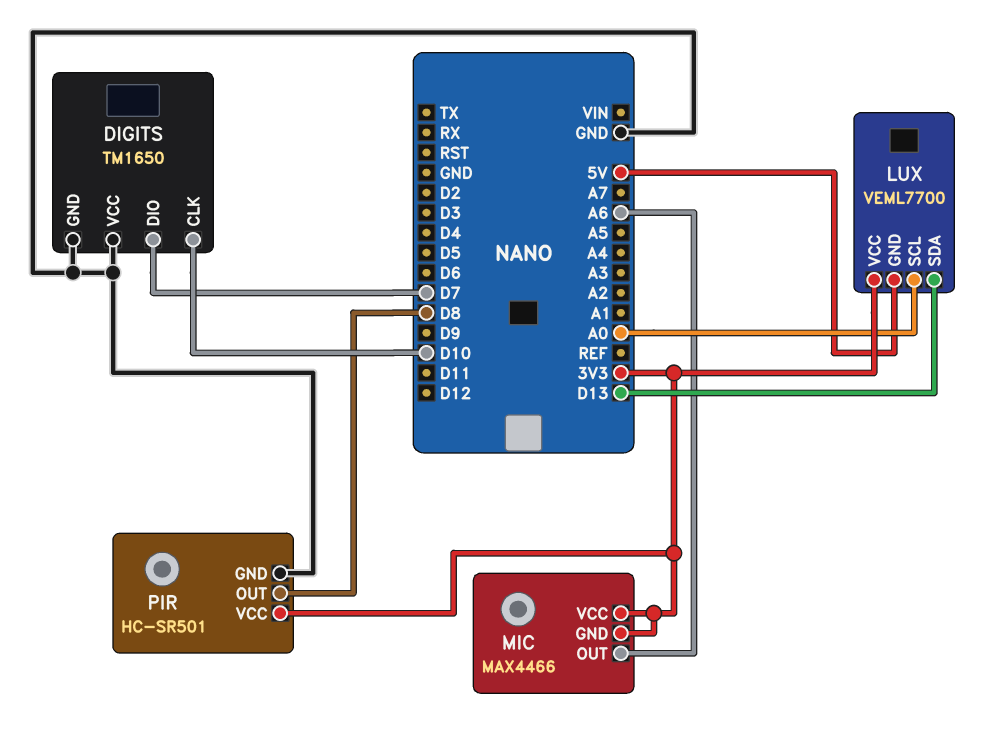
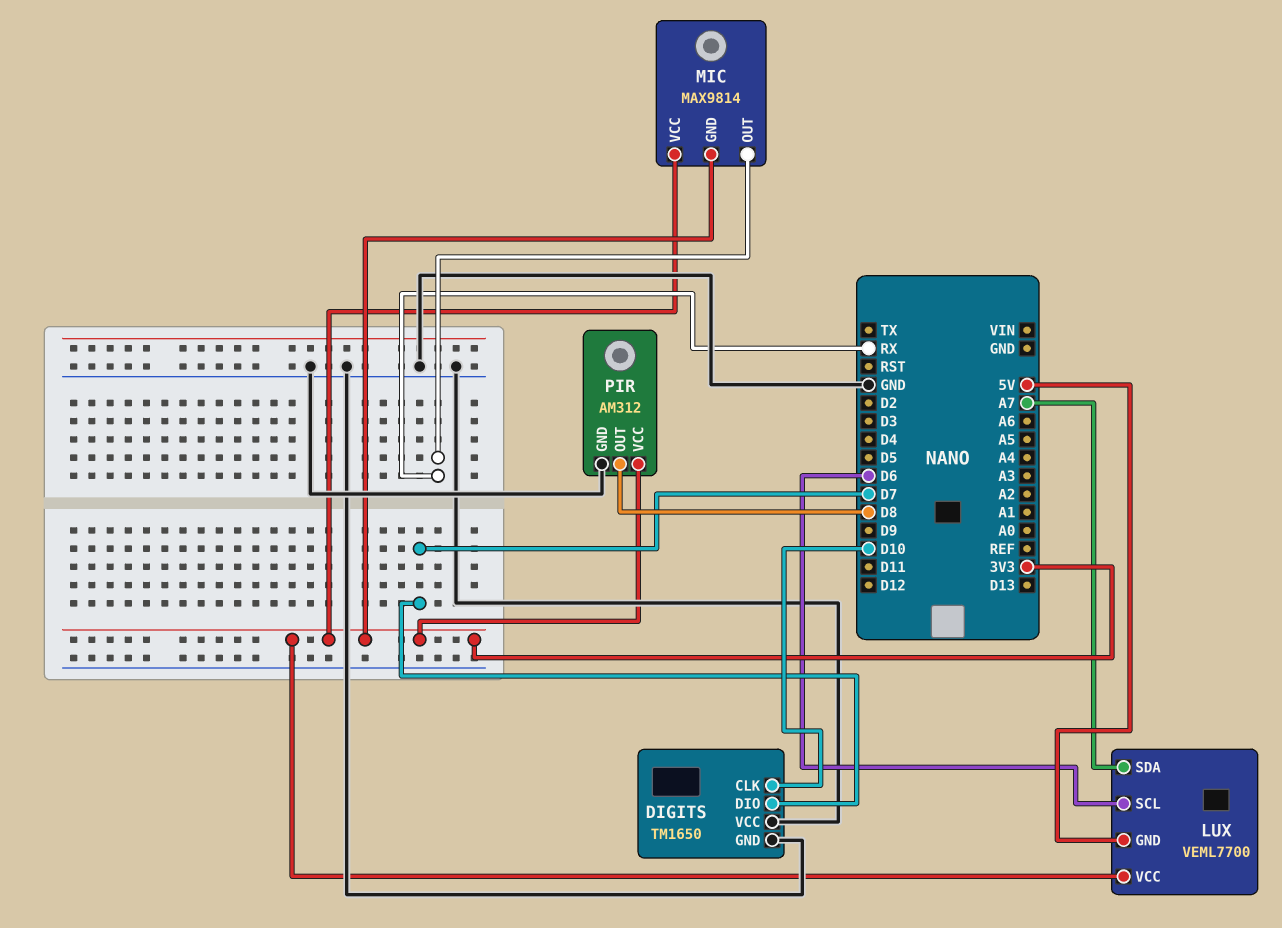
LUX pin SCL: A0 -> D6
LUX pin SDA: D13 -> A7
MIC: MAX4466 -> MAX9814
MIC pin OUT: A6 -> RX
PIR: HC-SR501 -> AM312

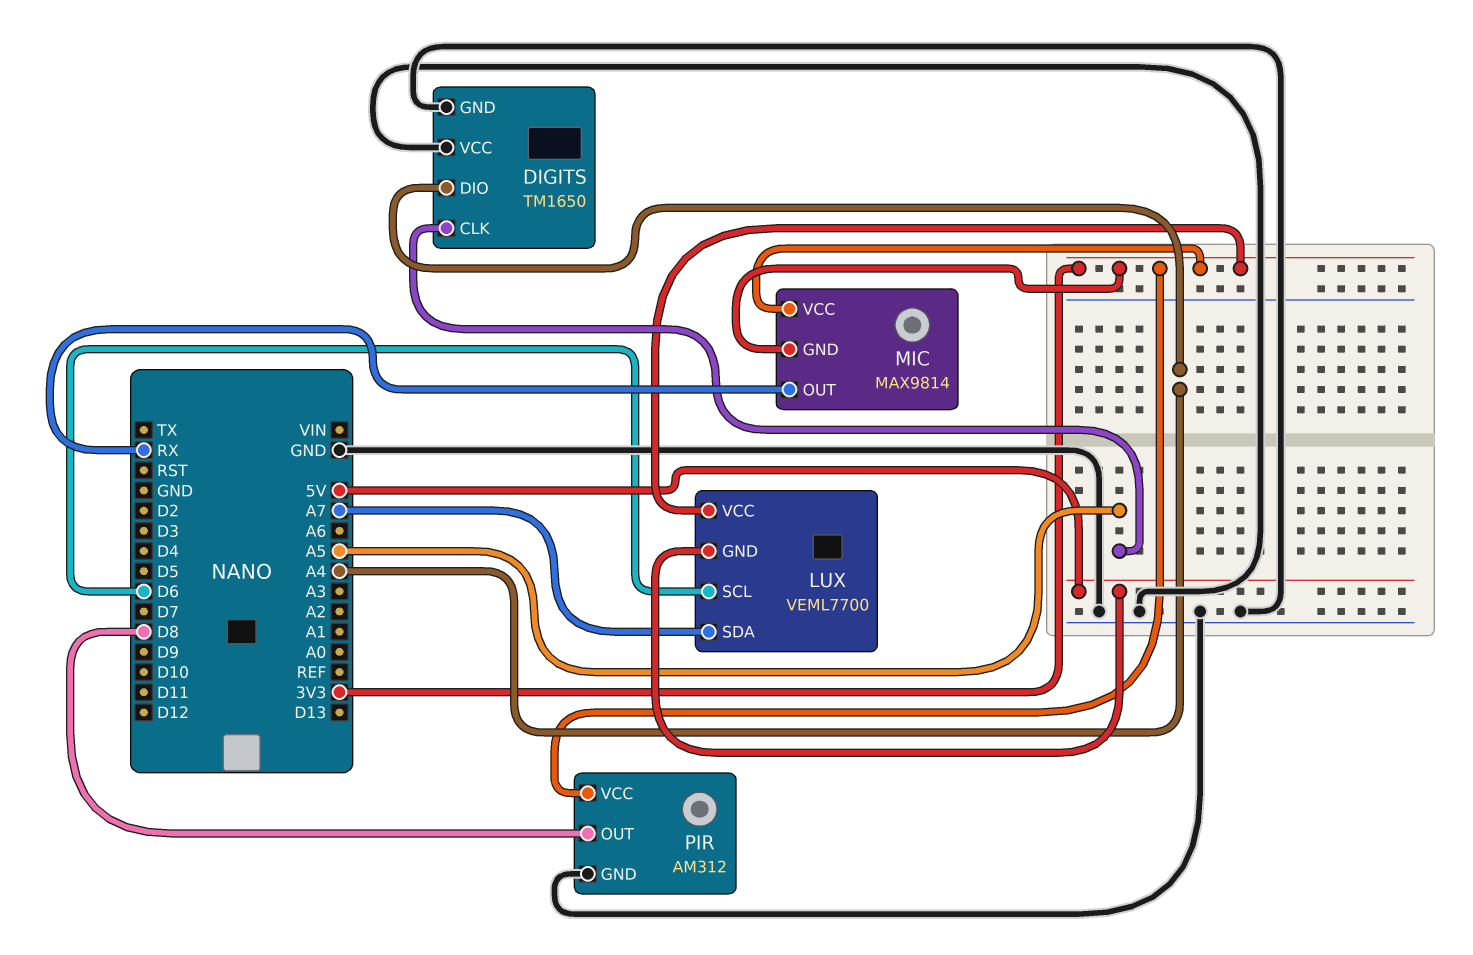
DIGITS pin CLK: D10 -> A5
DIGITS pin DIO: D7 -> A4

